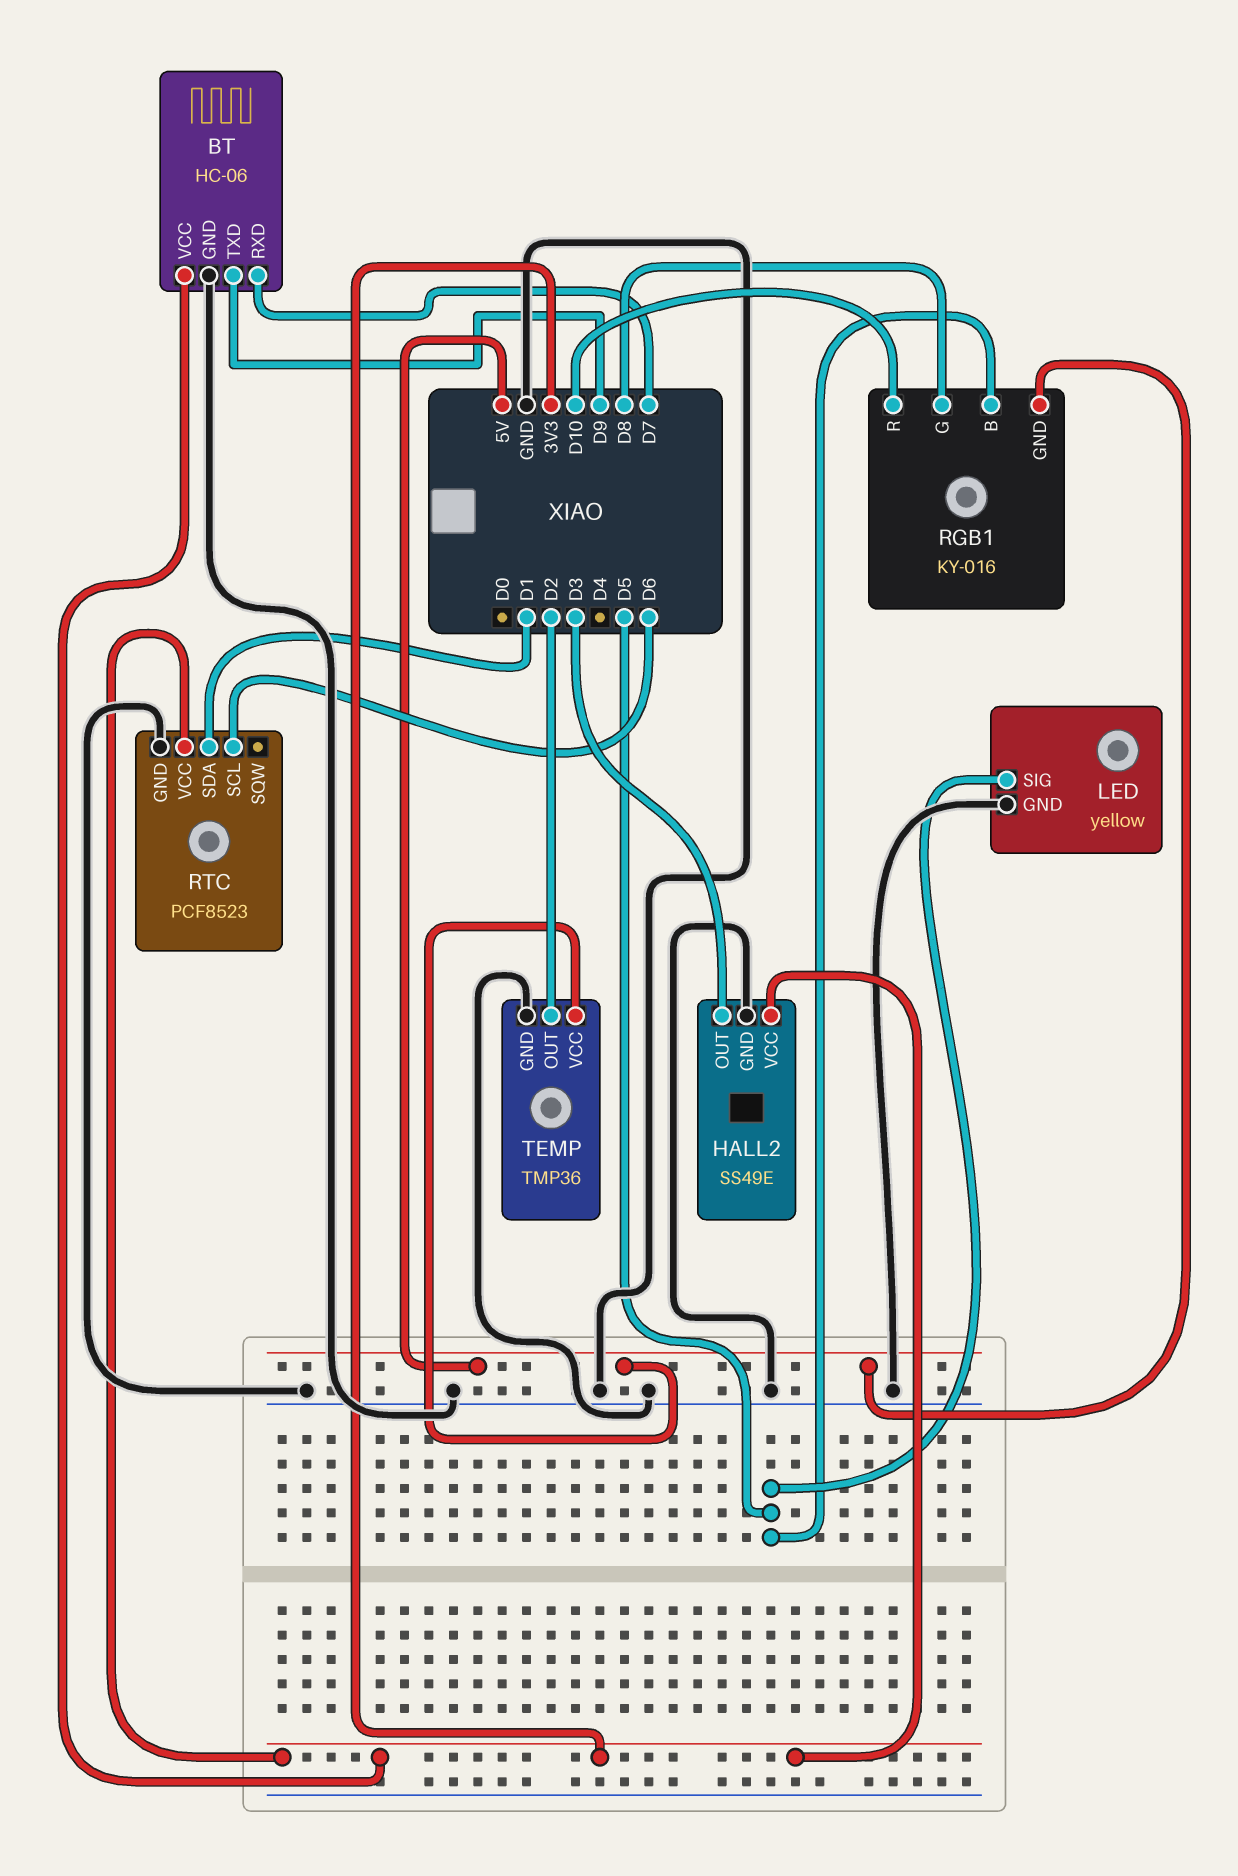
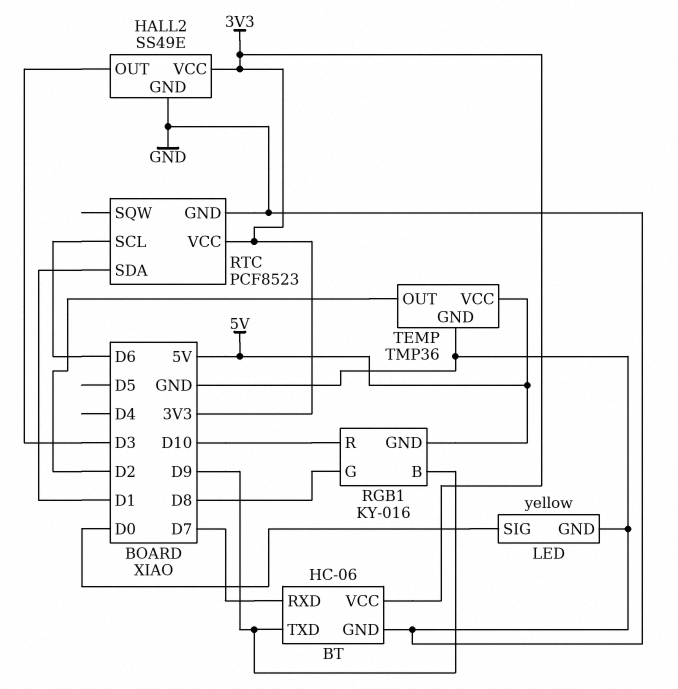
LED pin SIG: D5 -> D0
RGB1 pin B: D5 -> D9

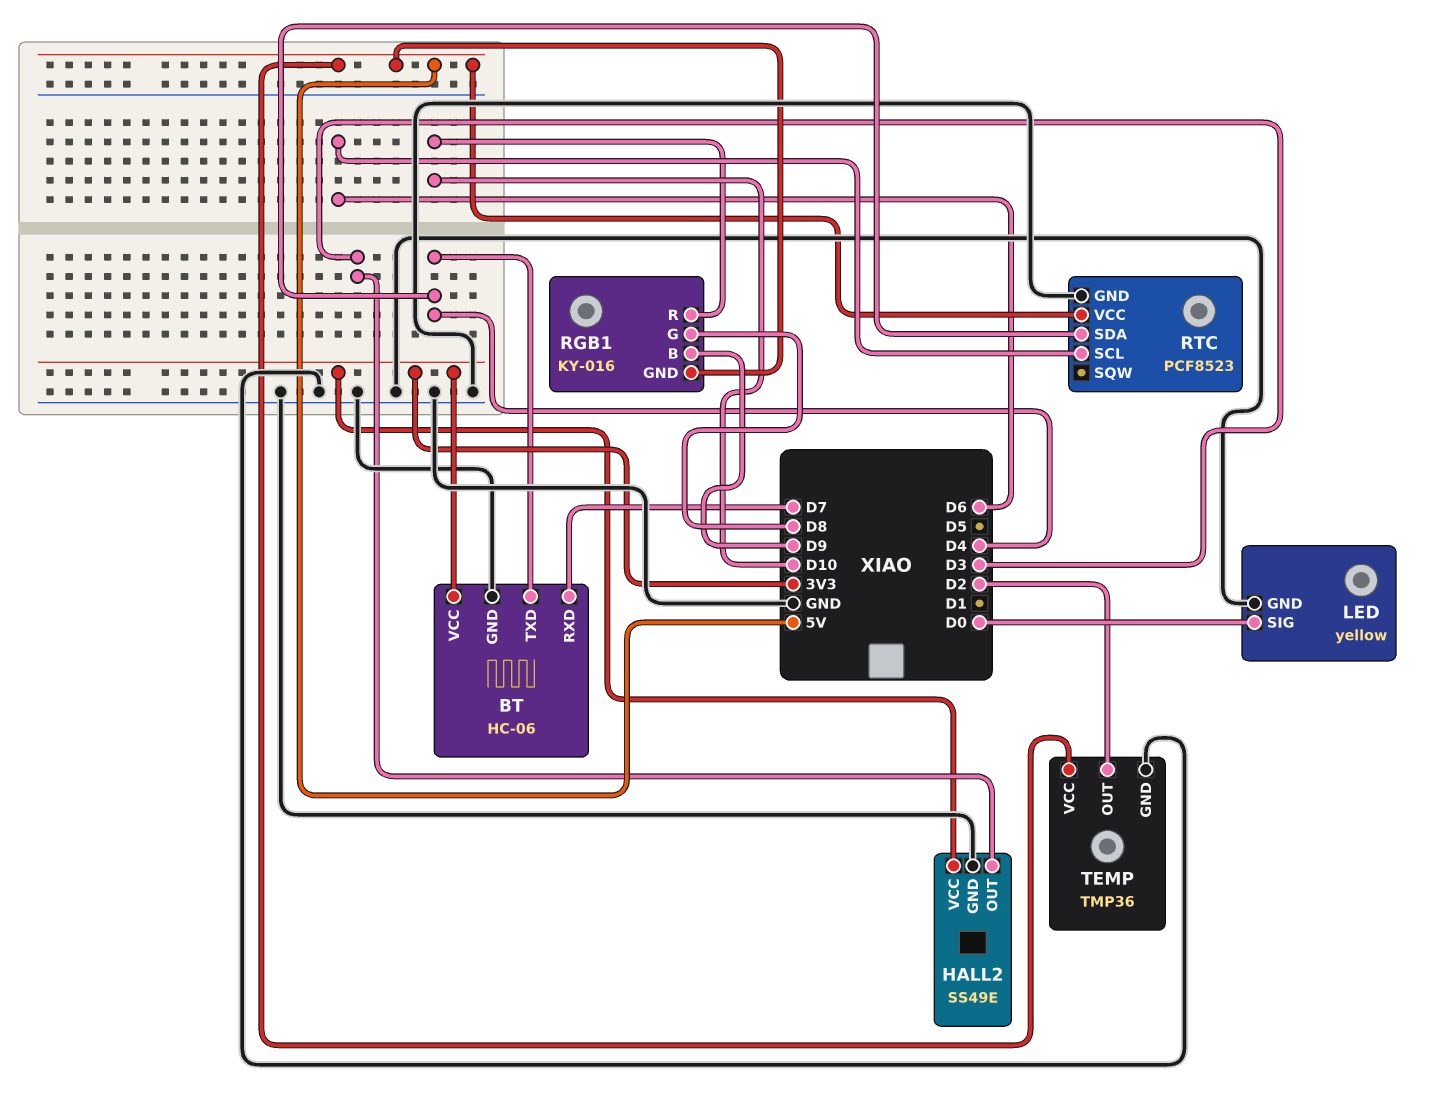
BT pin TXD: D9 -> D4
RTC pin SDA: D1 -> D4
RTC pin VCC: 3V3 -> 5V

